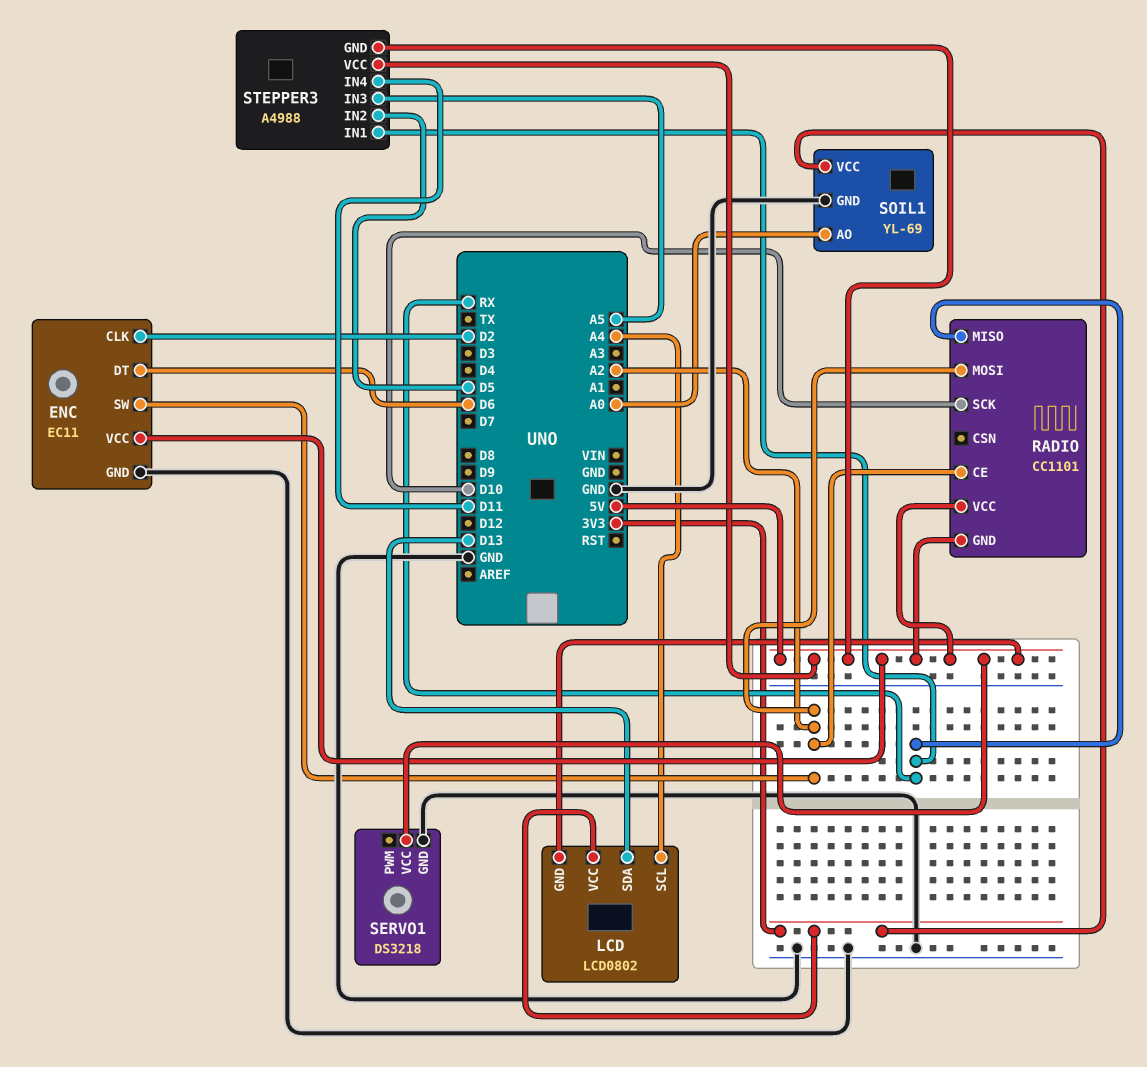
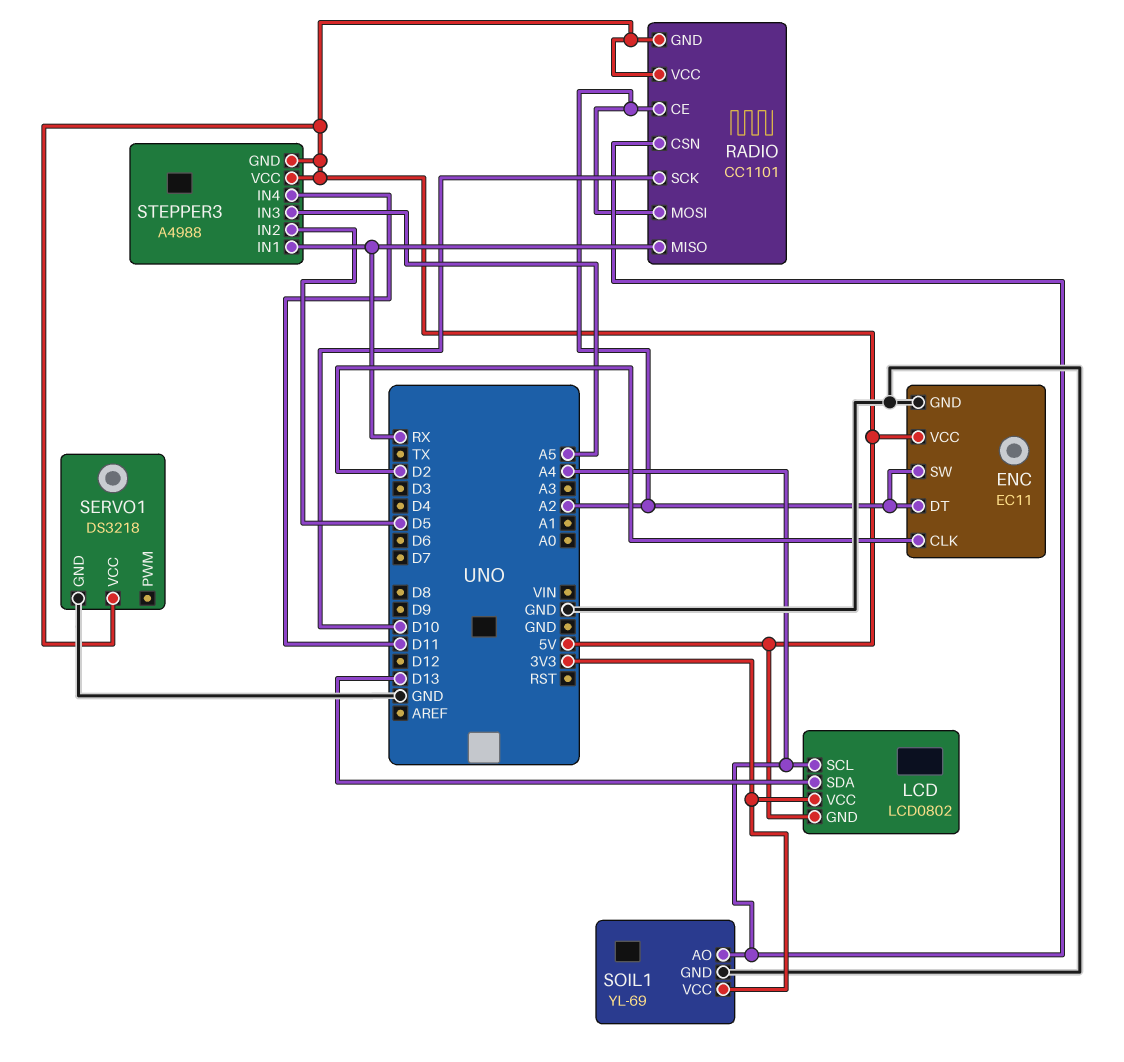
ENC pin DT: D6 -> A2
RADIO pin CSN: none -> A4
SOIL1 pin AO: A0 -> A4

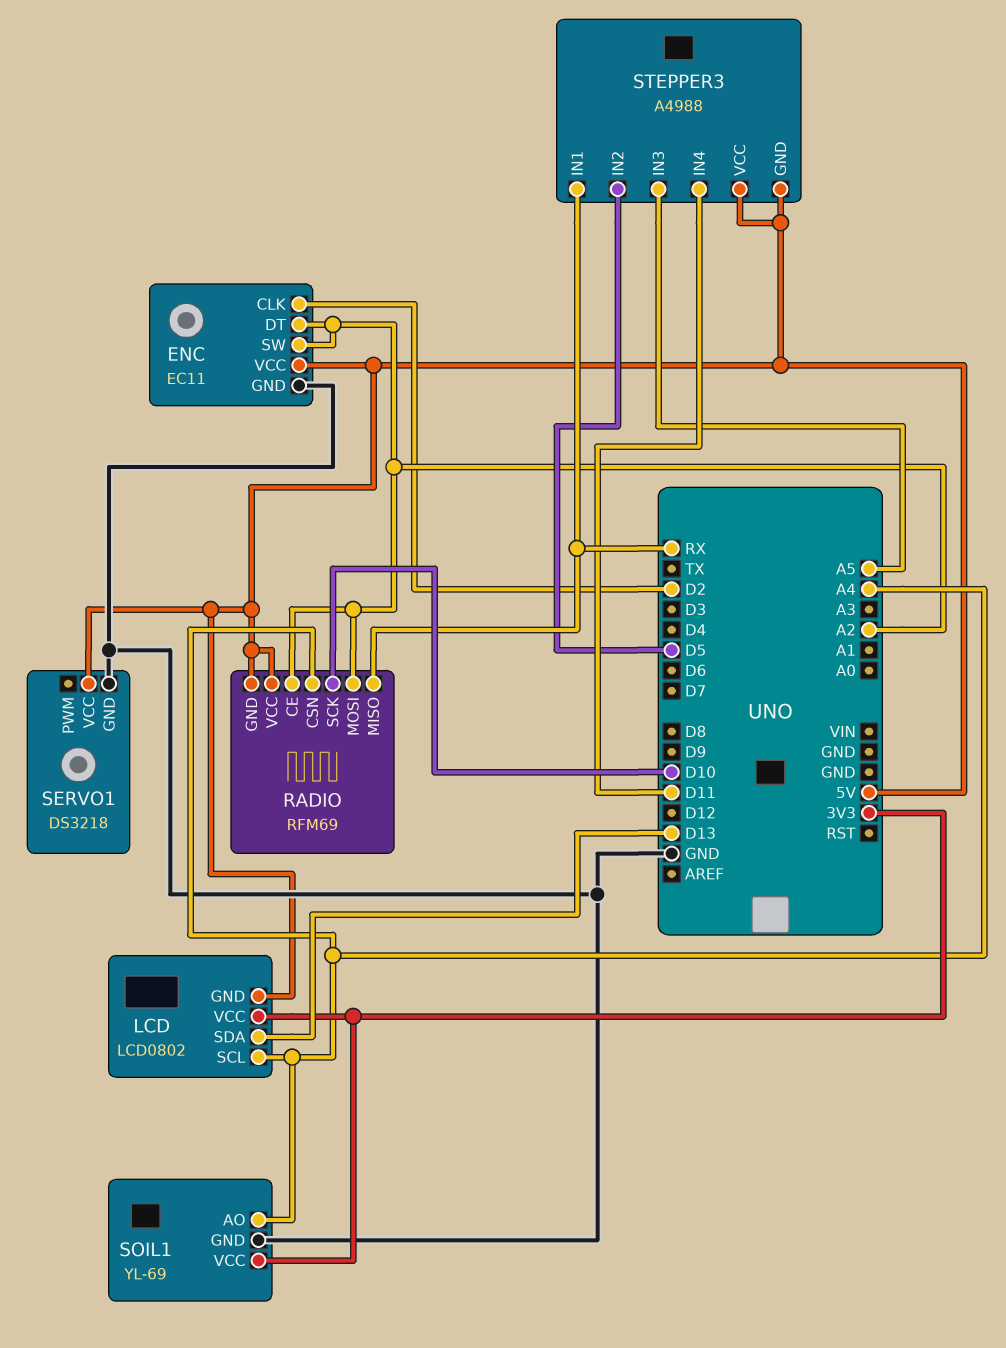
RADIO: CC1101 -> RFM69

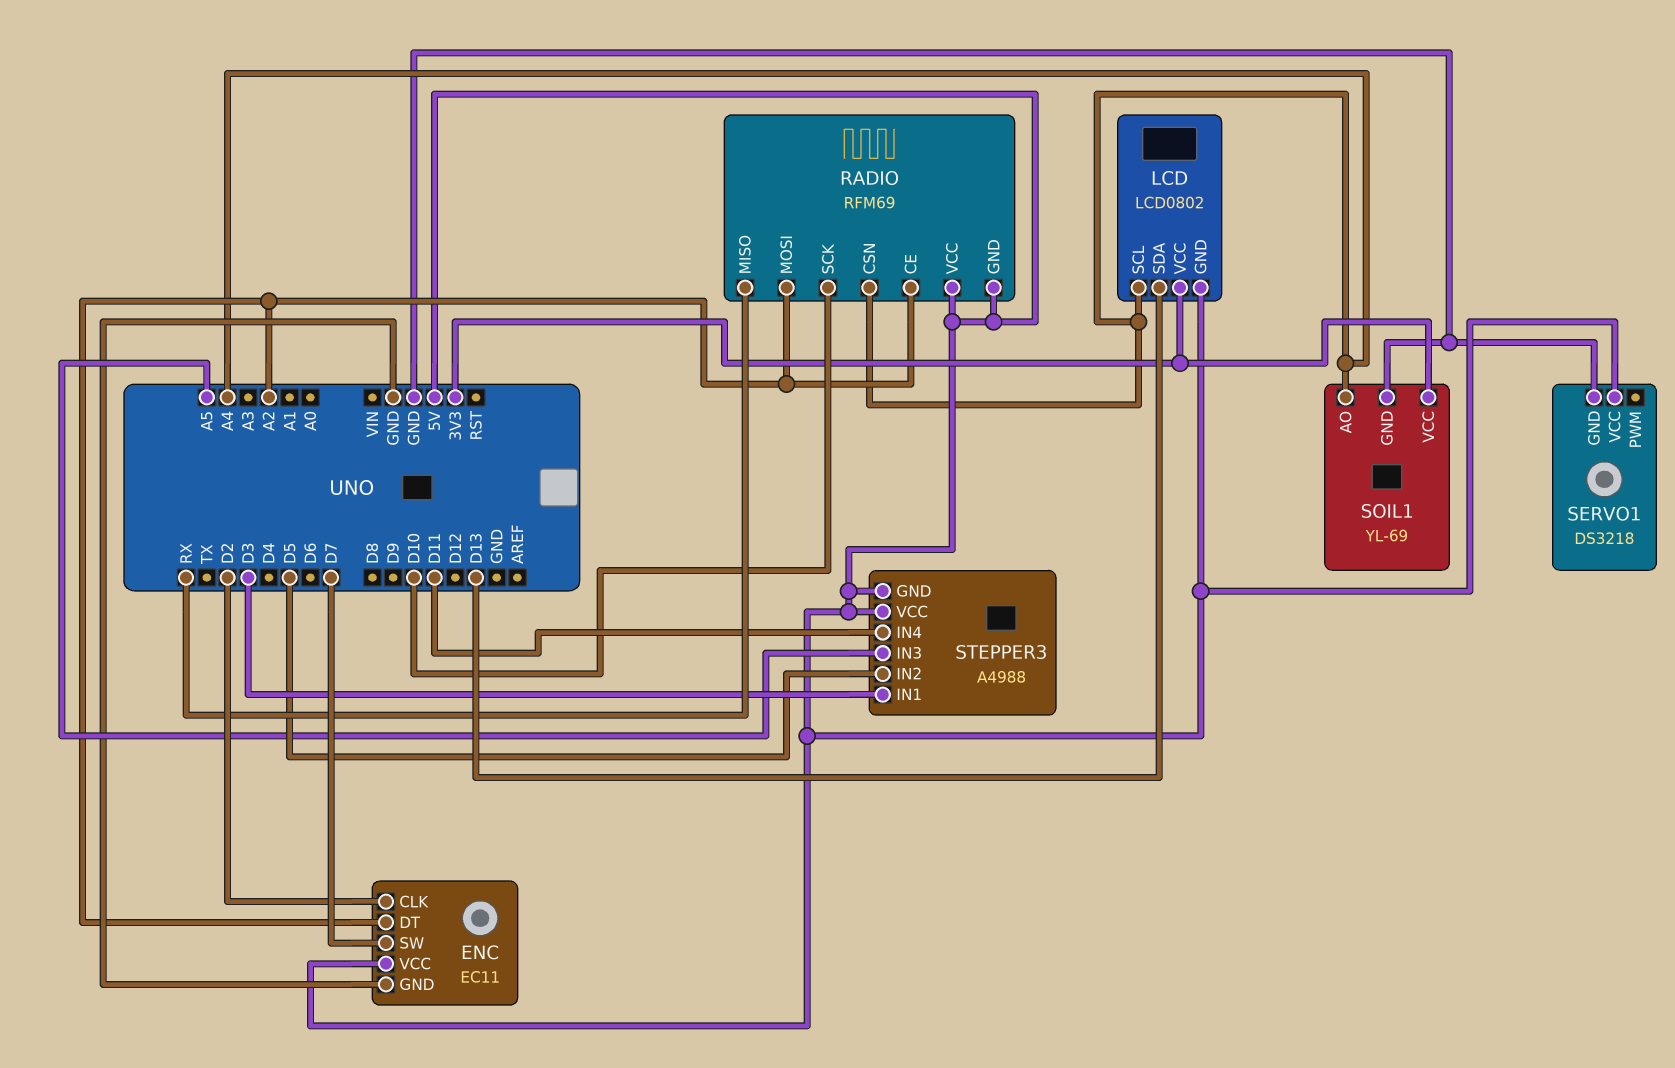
ENC pin SW: A2 -> D7
STEPPER3 pin IN1: RX -> D3

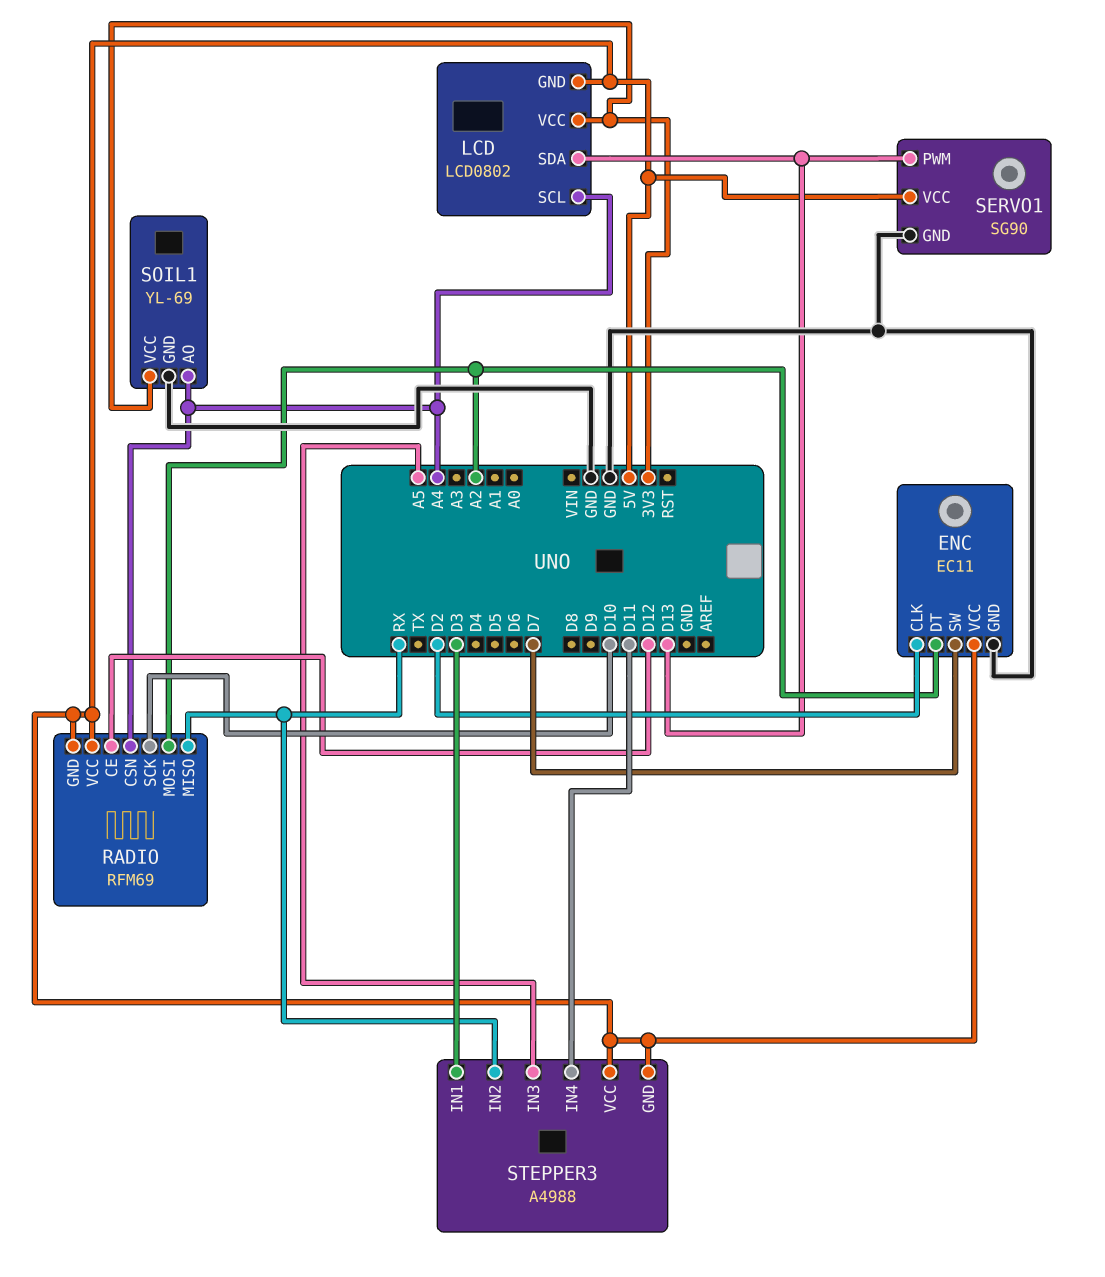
RADIO pin CE: A2 -> D12
SERVO1: DS3218 -> SG90
SERVO1 pin PWM: none -> D13
STEPPER3 pin IN2: D5 -> RX

